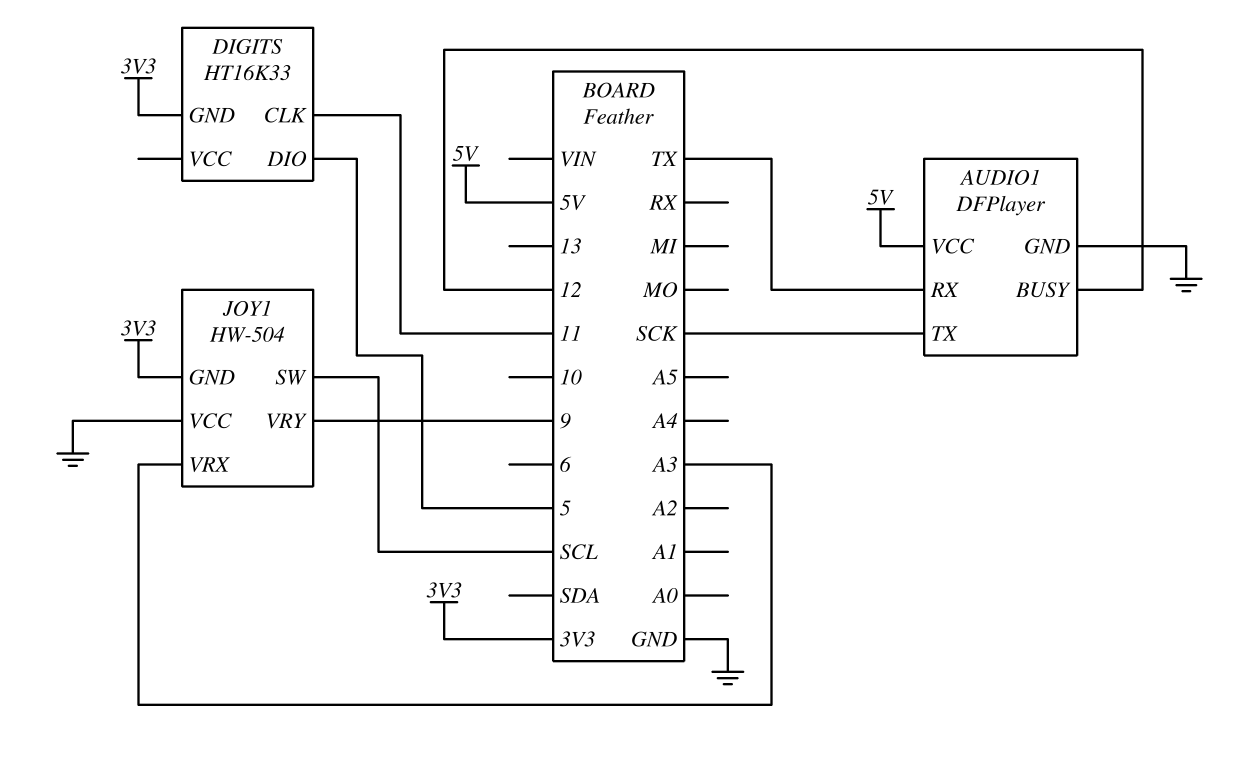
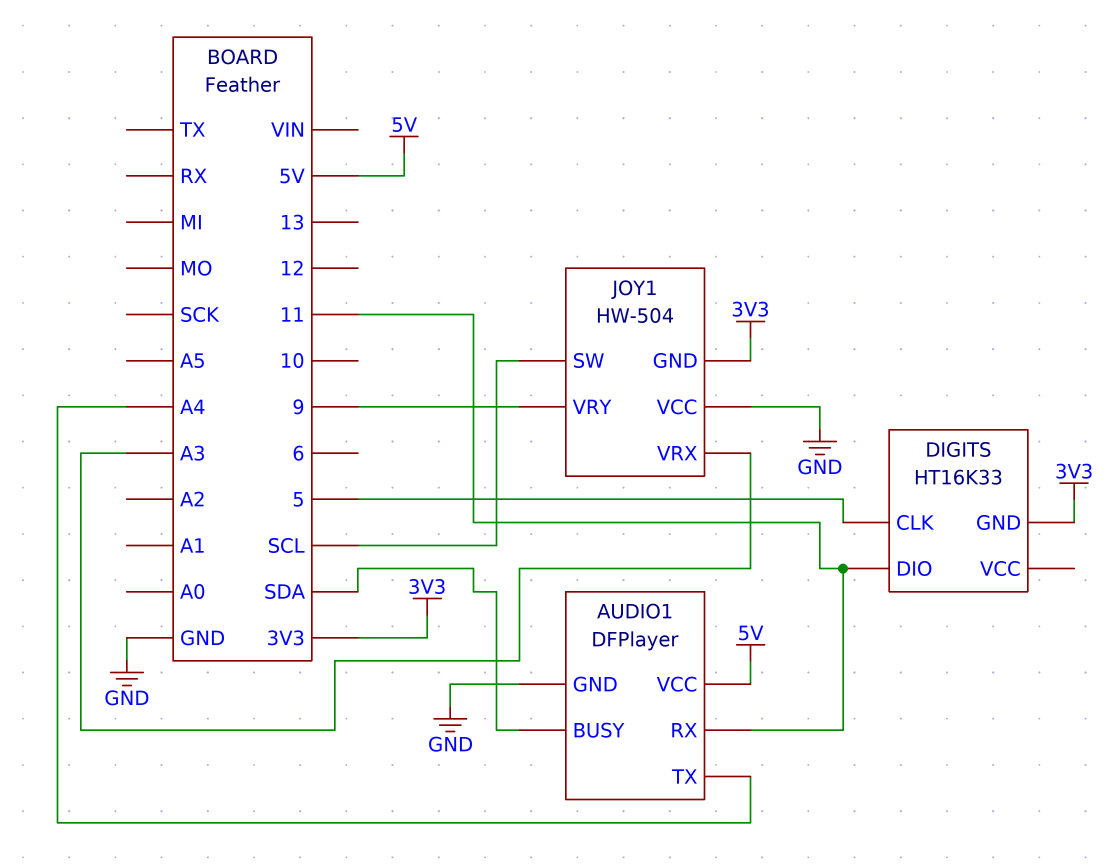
AUDIO1 pin BUSY: 12 -> SDA
AUDIO1 pin RX: TX -> 11
AUDIO1 pin TX: SCK -> A4
DIGITS pin CLK: 11 -> 5
DIGITS pin DIO: 5 -> 11

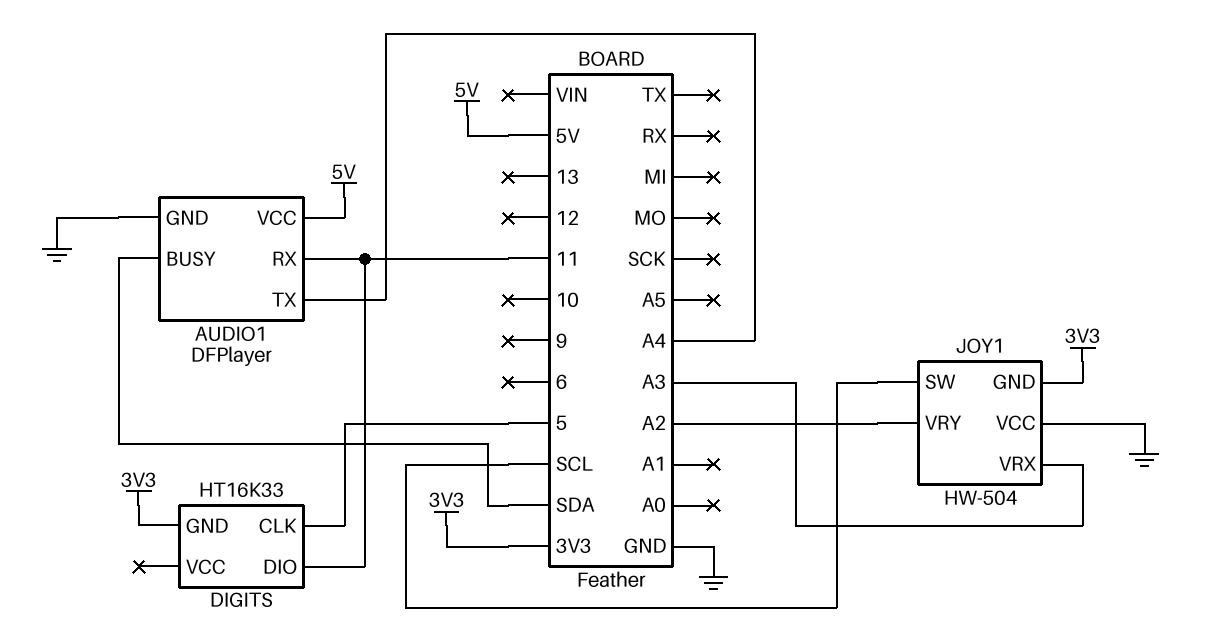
JOY1 pin VRY: 9 -> A2

